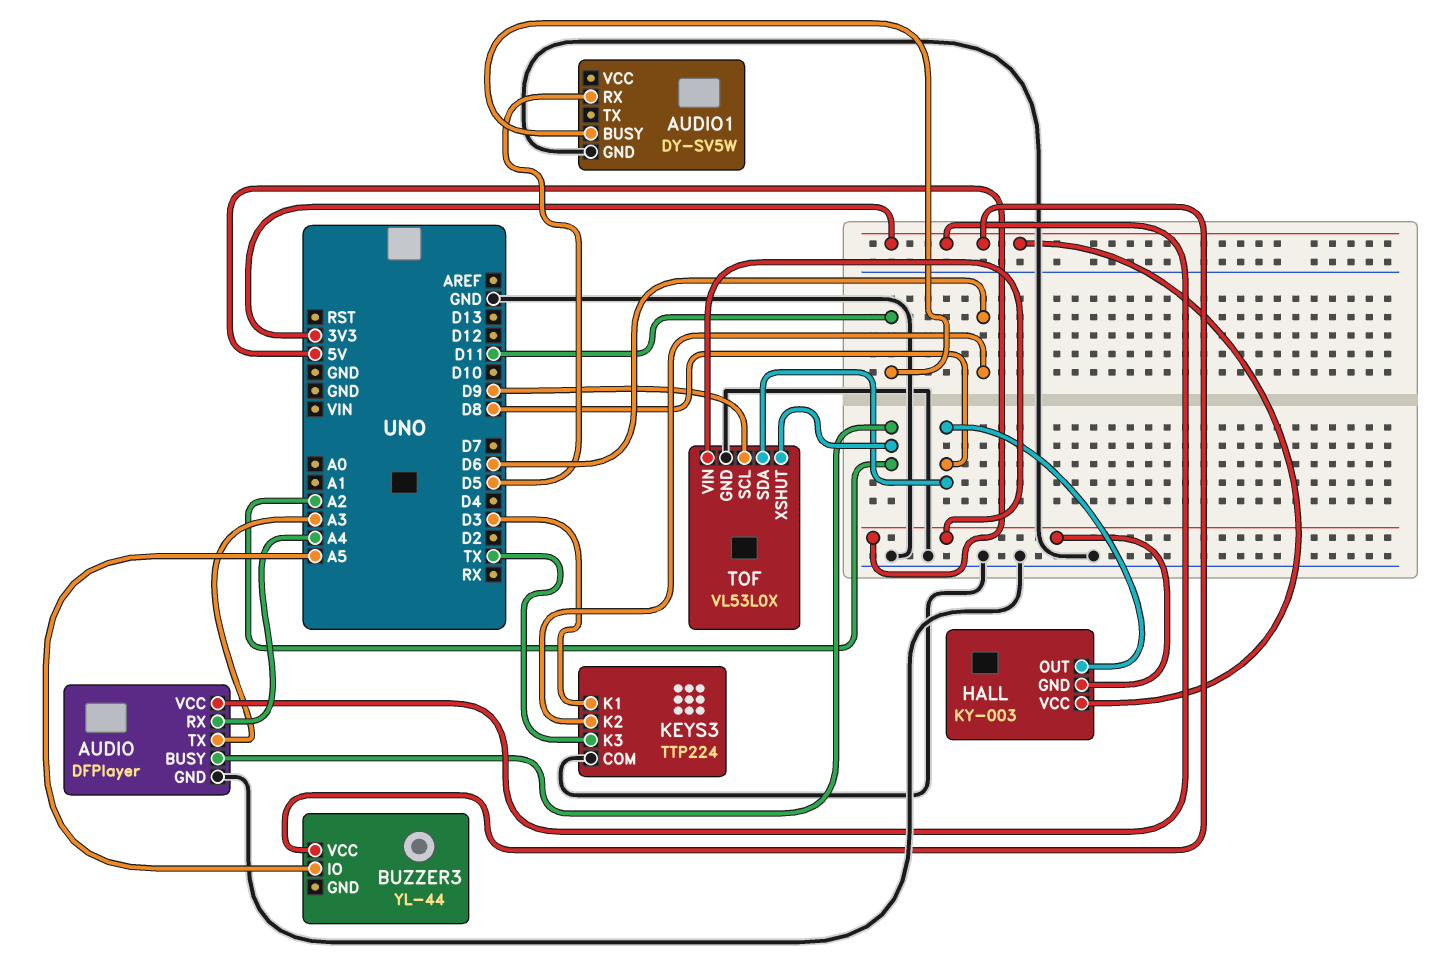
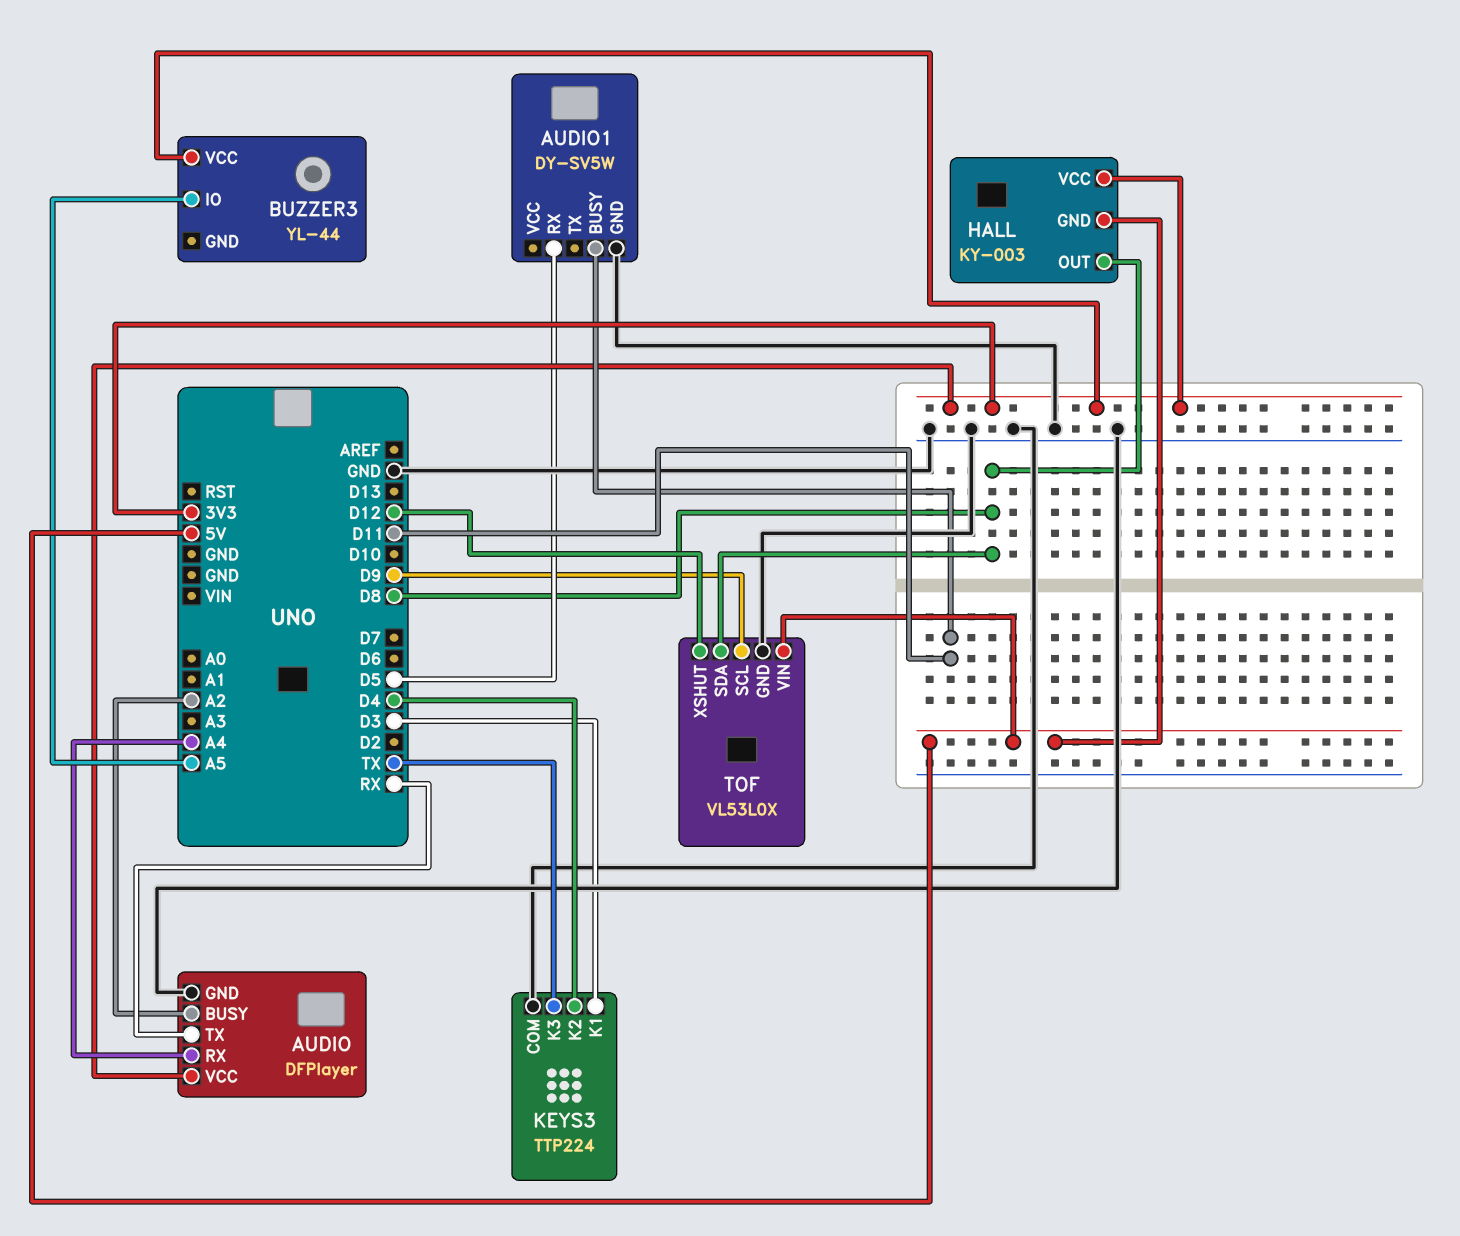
AUDIO pin TX: A3 -> RX
KEYS3 pin K2: D6 -> D4
TOF pin XSHUT: A2 -> D12

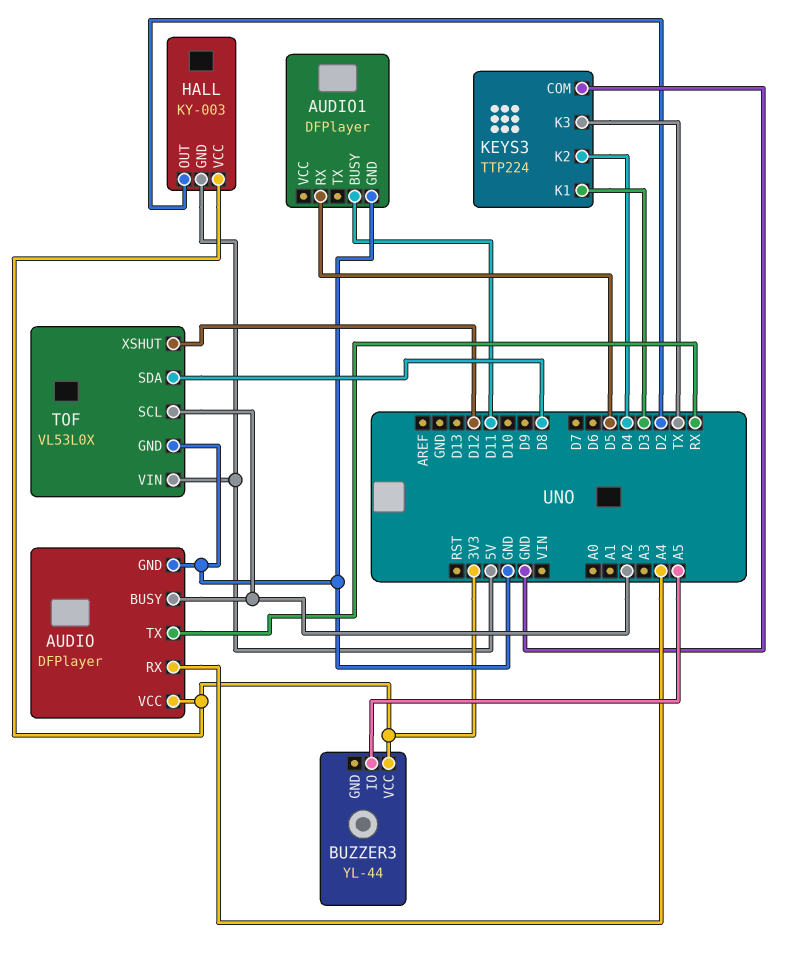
AUDIO1: DY-SV5W -> DFPlayer
HALL pin OUT: D8 -> D2
TOF pin SCL: D9 -> A2

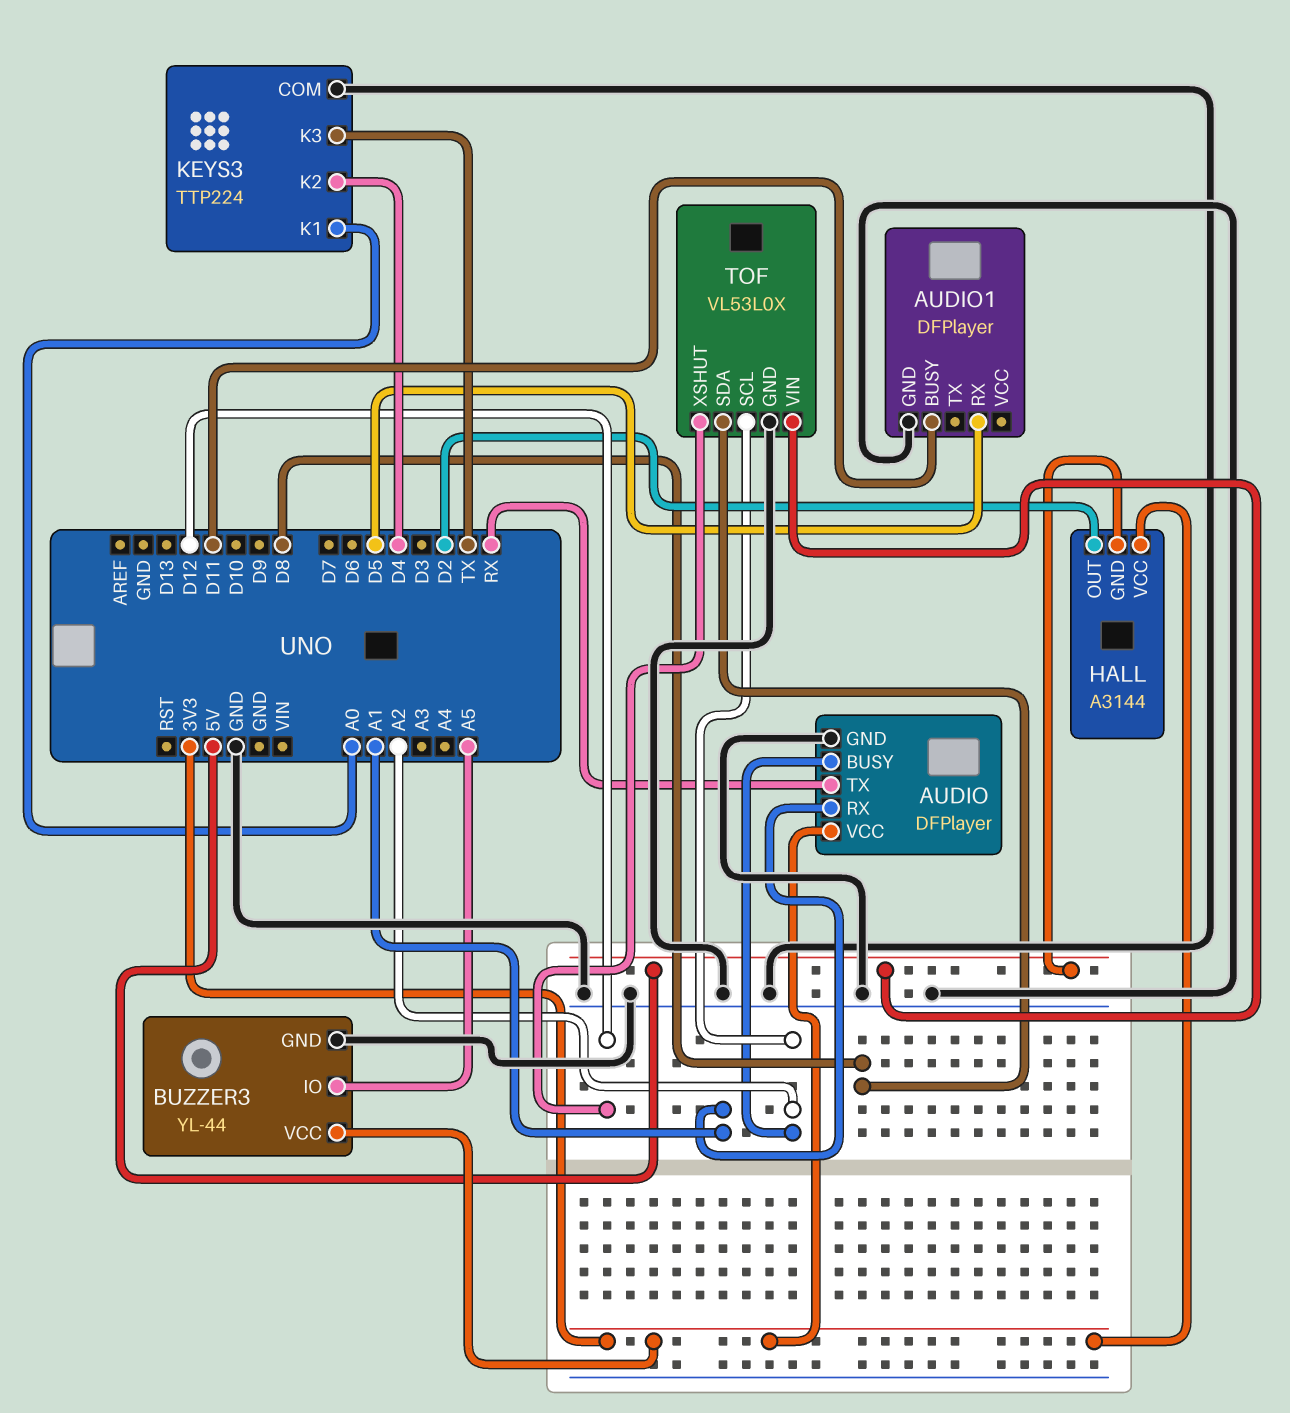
AUDIO pin RX: A4 -> A1
BUZZER3 pin GND: none -> GND
HALL: KY-003 -> A3144
KEYS3 pin K1: D3 -> A0

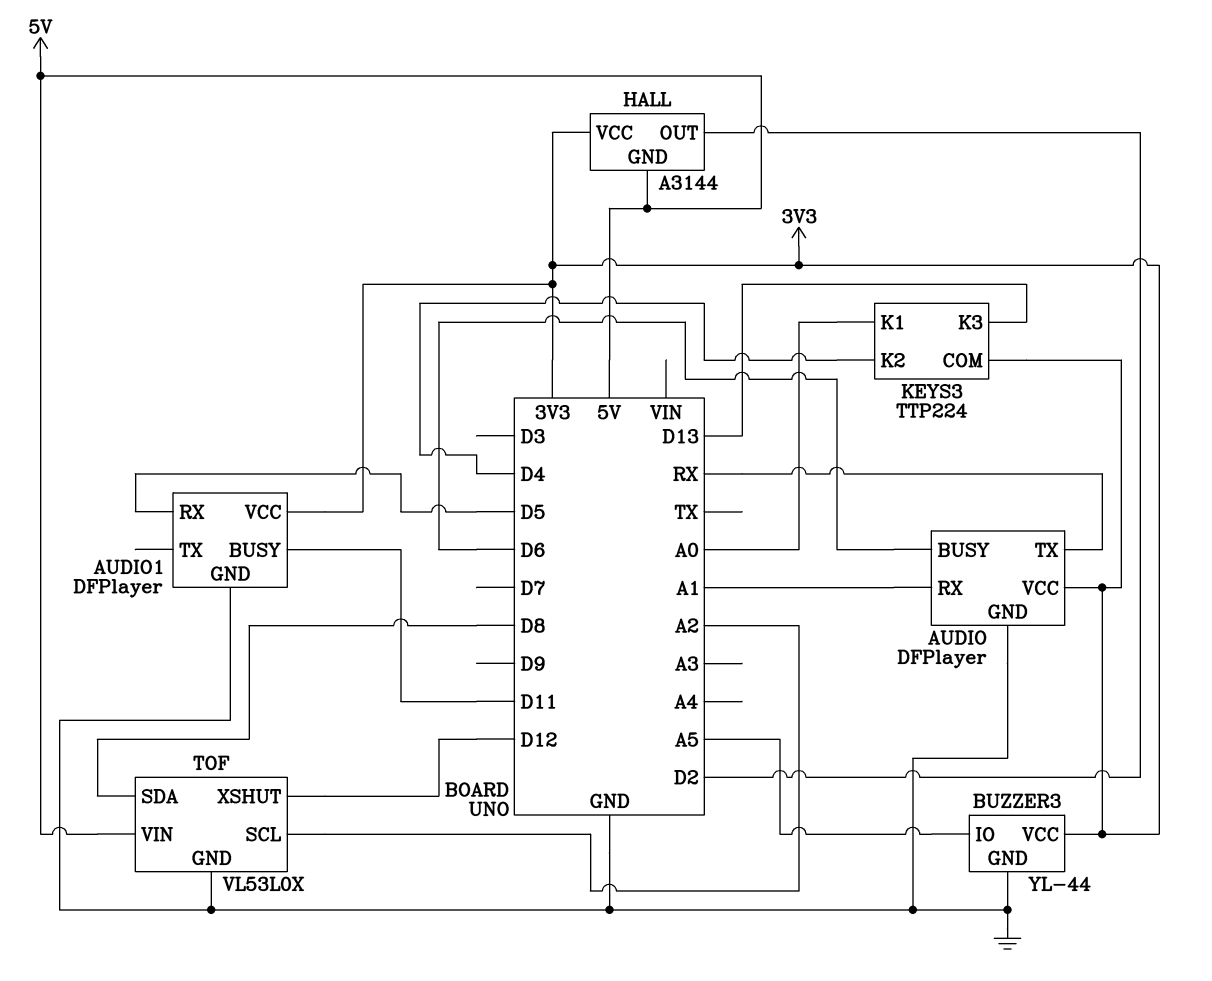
AUDIO pin BUSY: A2 -> D6
AUDIO1 pin VCC: none -> 3V3
KEYS3 pin COM: GND -> 3V3
KEYS3 pin K3: TX -> D13

